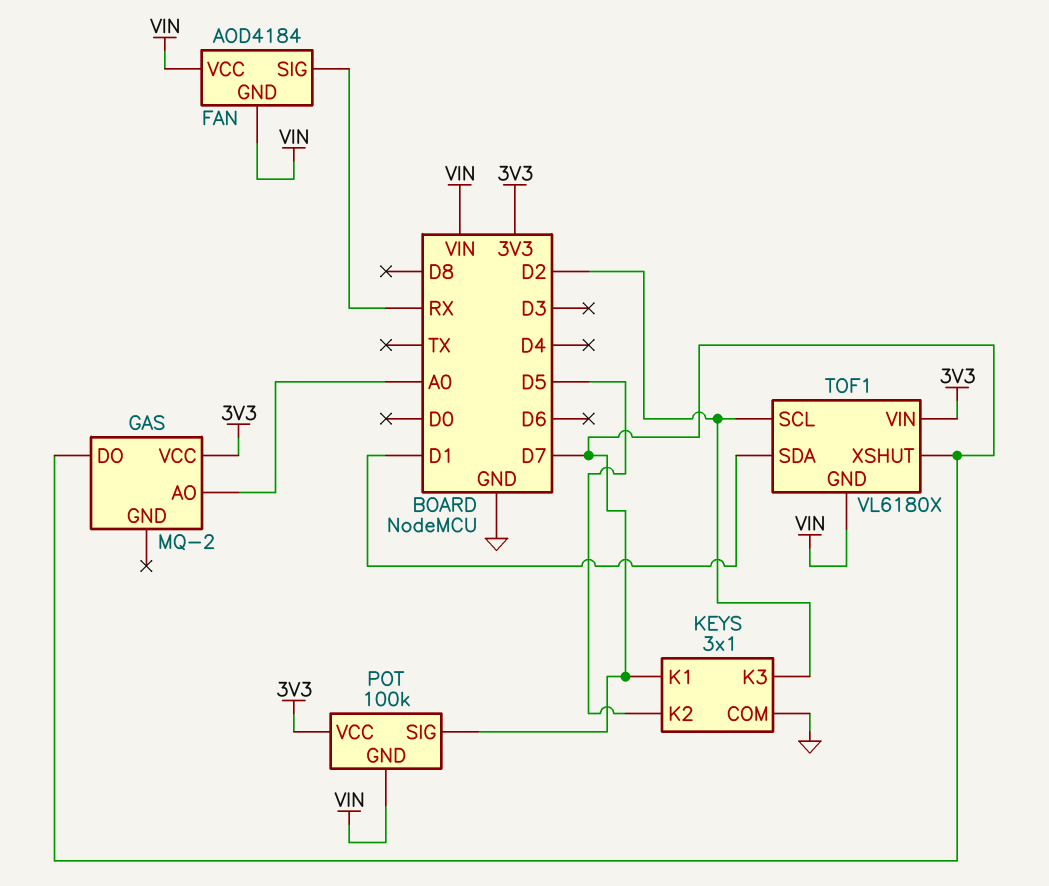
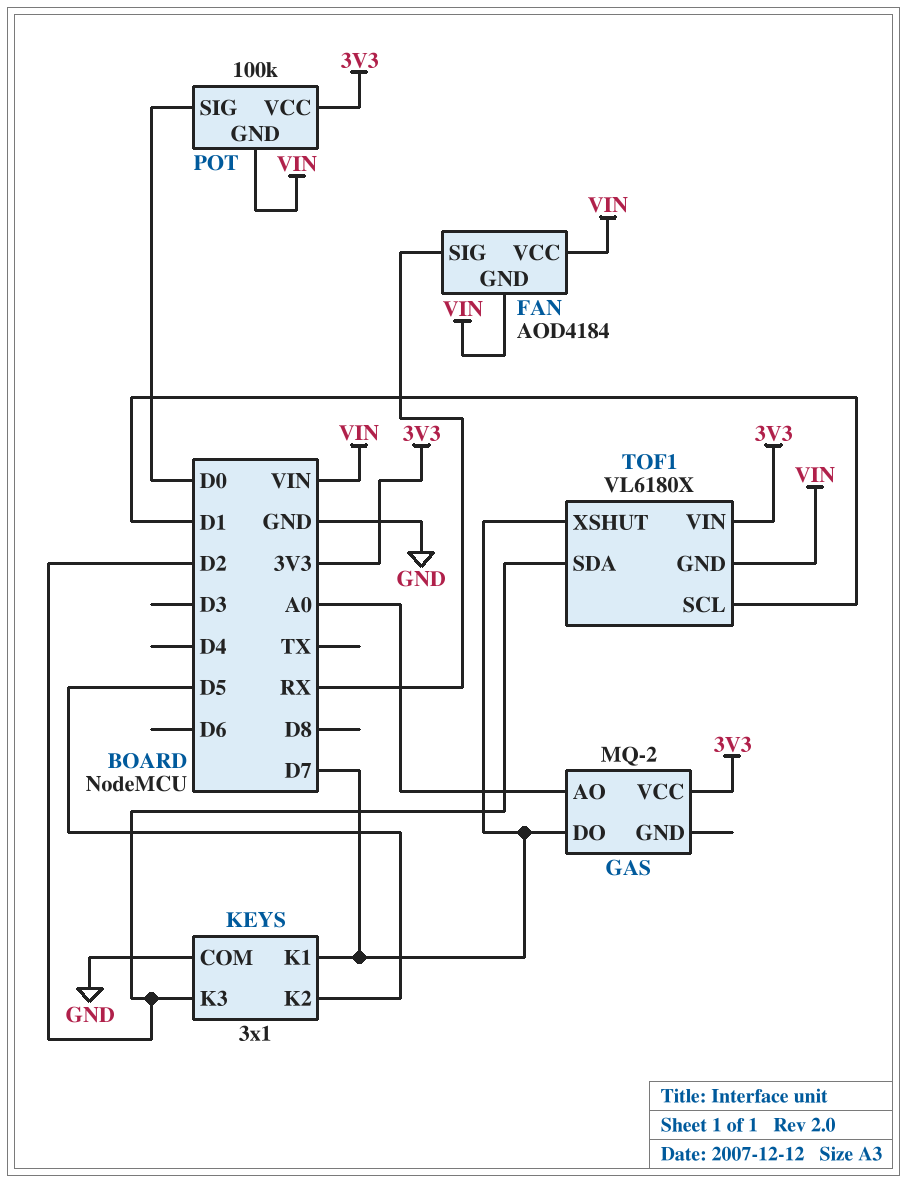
POT pin SIG: D7 -> D0
TOF1 pin SCL: D2 -> D1
TOF1 pin SDA: D1 -> D2

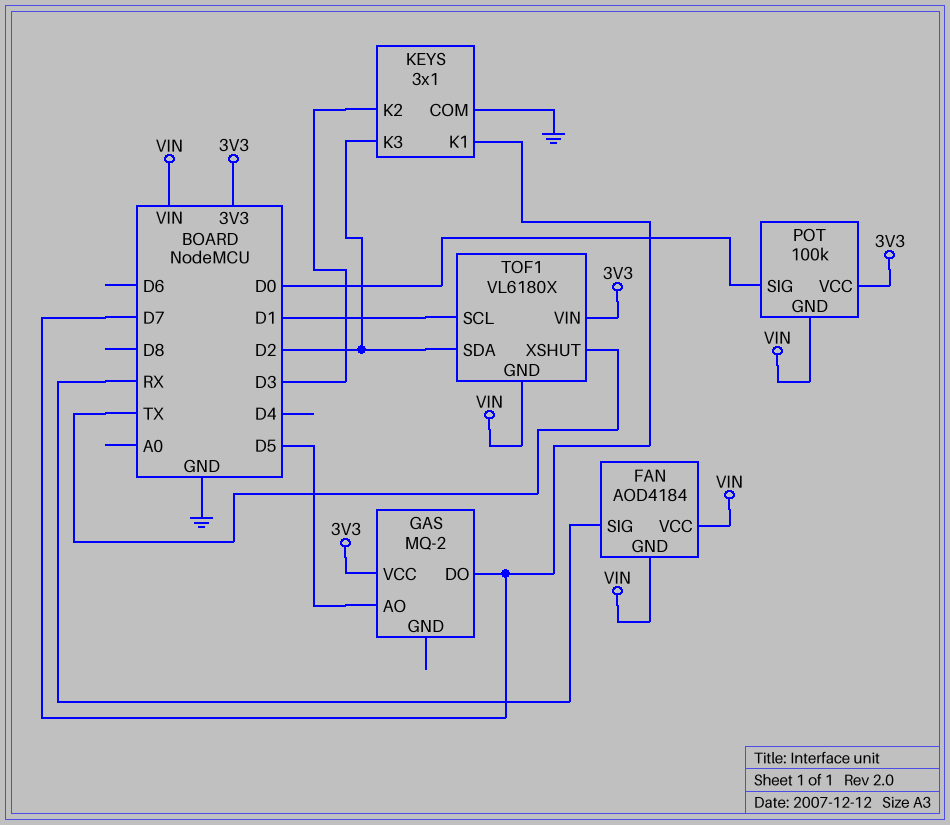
GAS pin AO: A0 -> D5
KEYS pin K2: D5 -> D3
TOF1 pin XSHUT: D7 -> TX

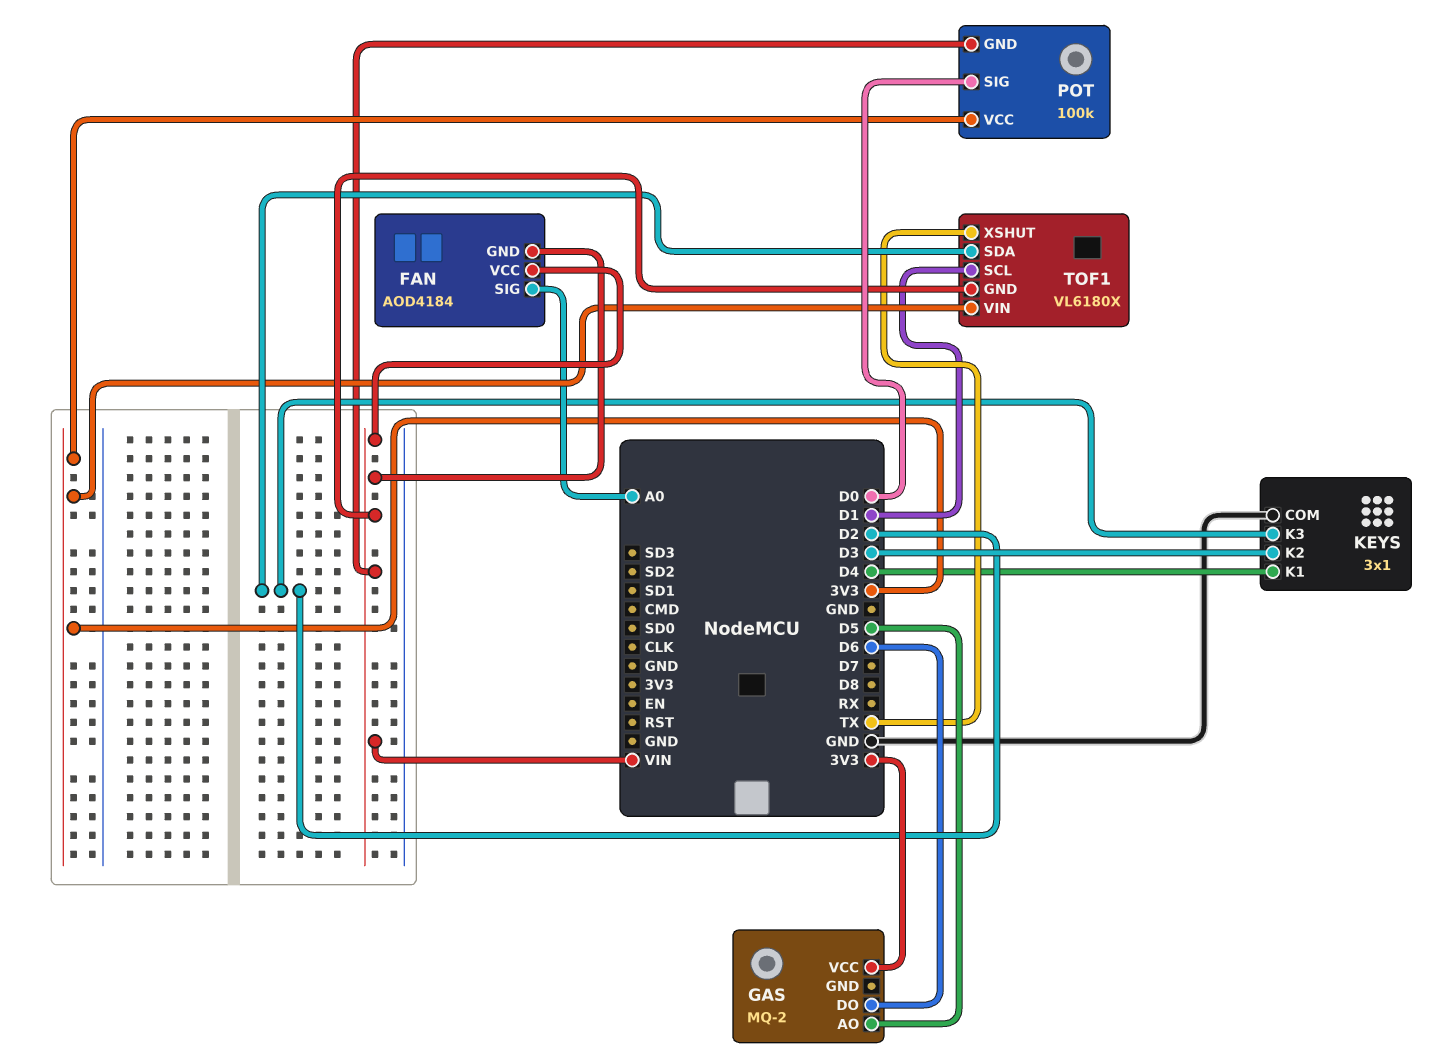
FAN pin SIG: RX -> A0
GAS pin DO: D7 -> D6
KEYS pin K1: D7 -> D4

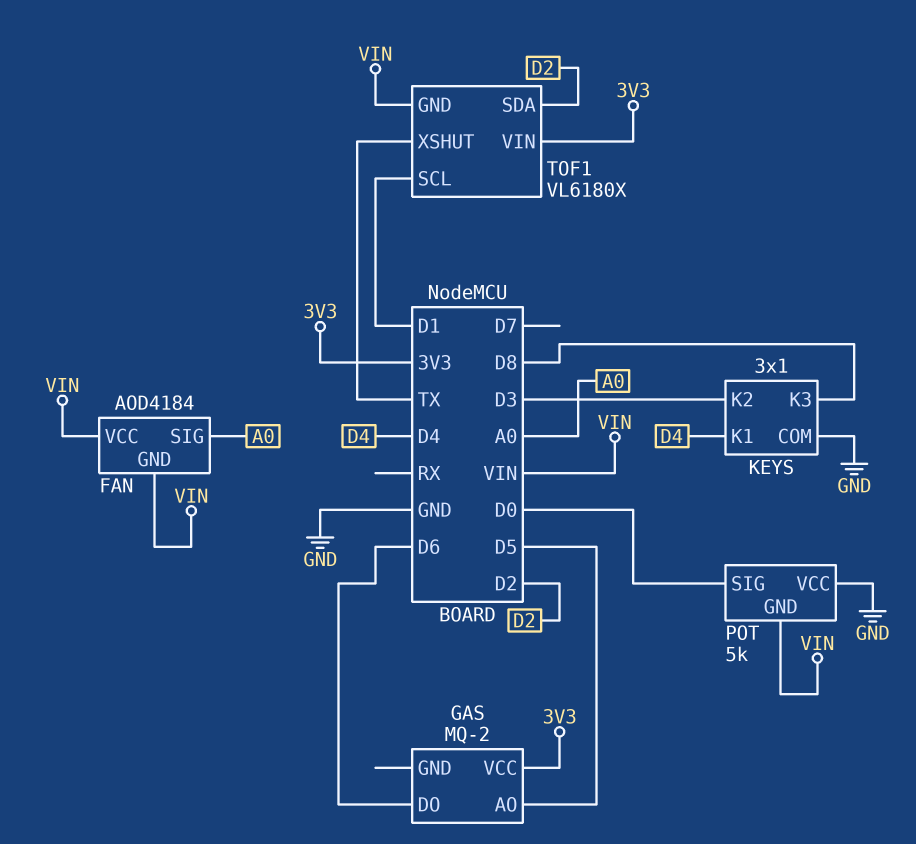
KEYS pin K3: D2 -> D8
POT: 100k -> 5k
POT pin VCC: 3V3 -> GND

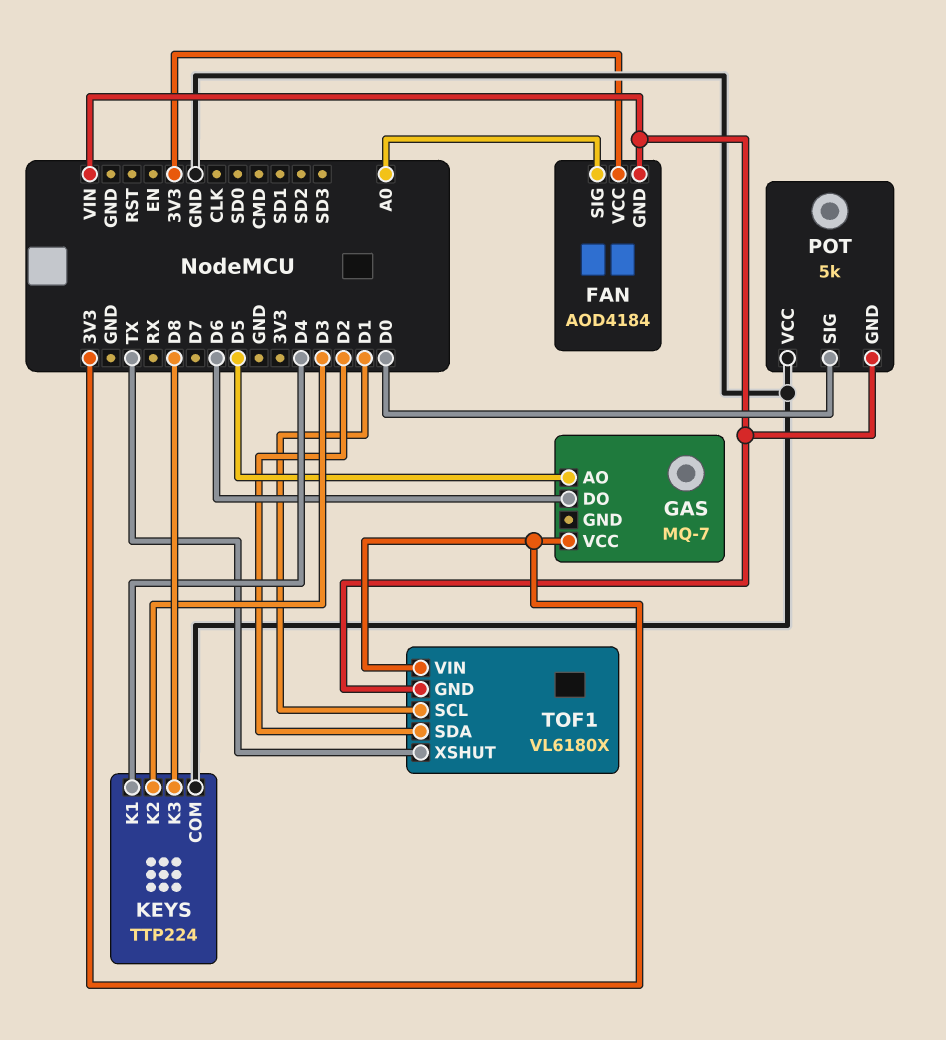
FAN pin VCC: VIN -> 3V3
GAS: MQ-2 -> MQ-7
KEYS: 3x1 -> TTP224

